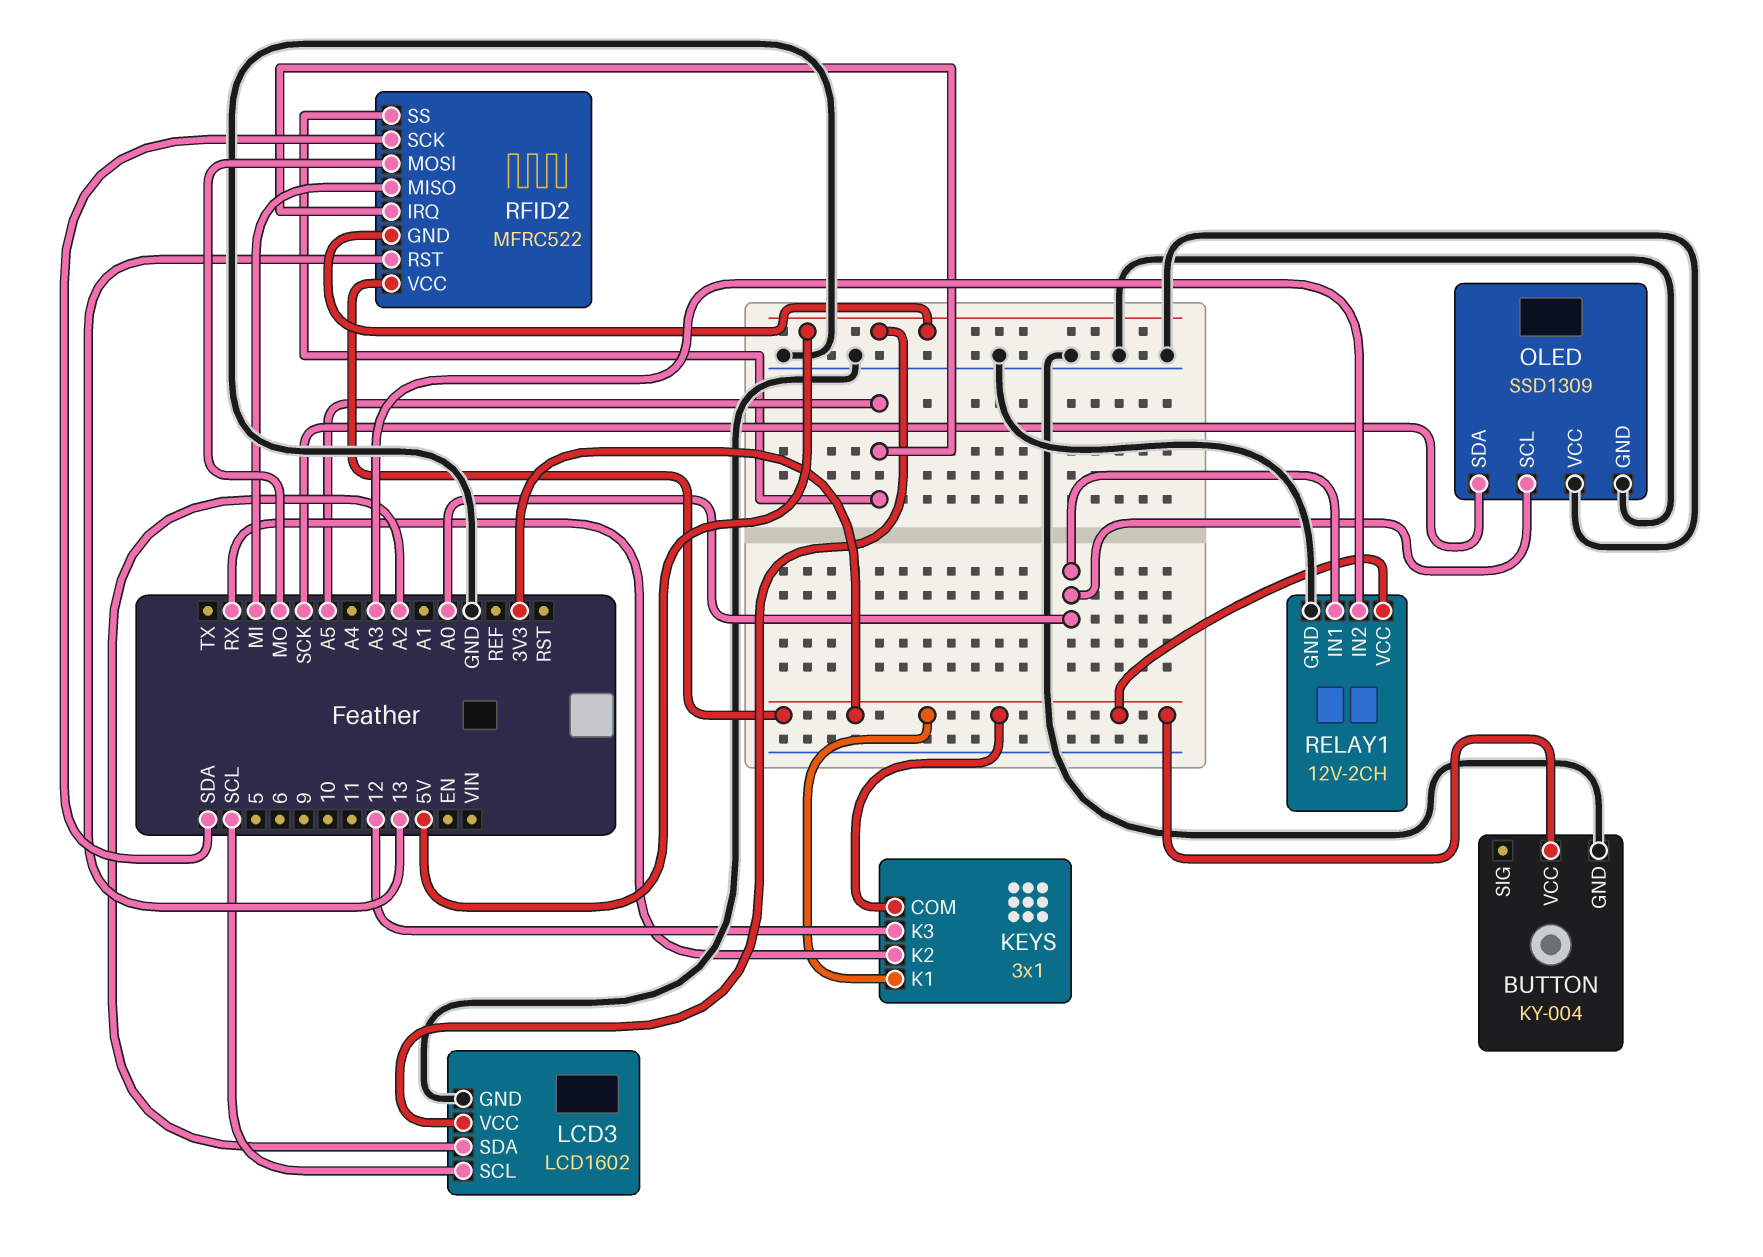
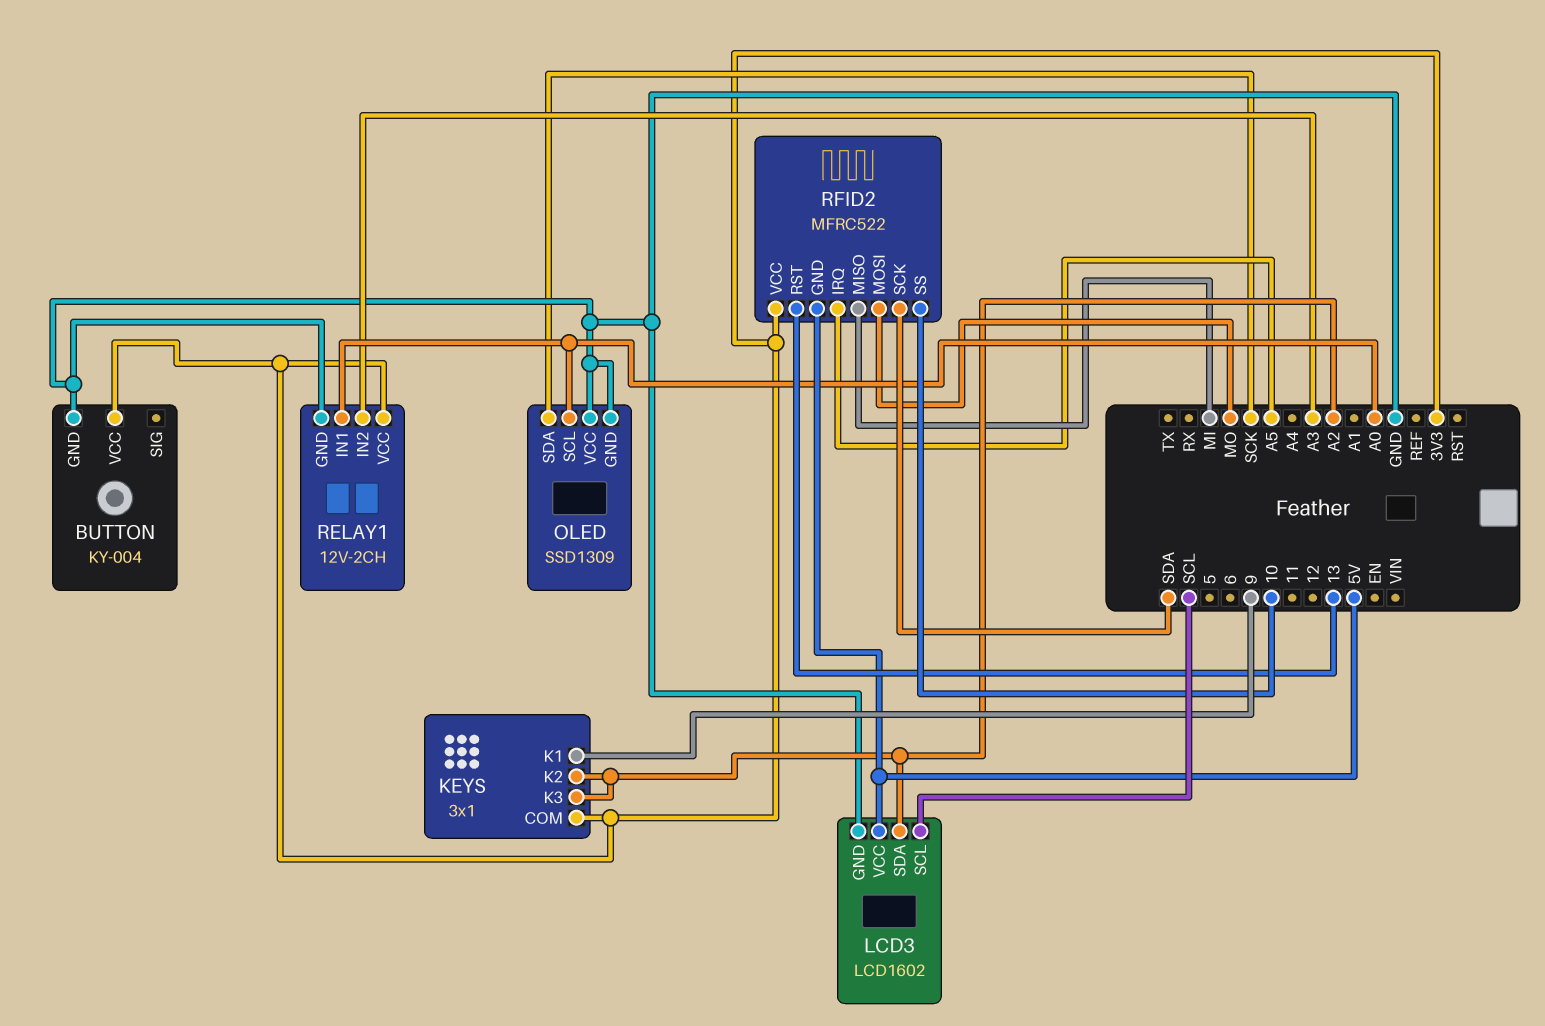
KEYS pin K1: 3V3 -> 9
KEYS pin K2: RX -> A2
KEYS pin K3: 12 -> A2
RFID2 pin SS: A5 -> 10

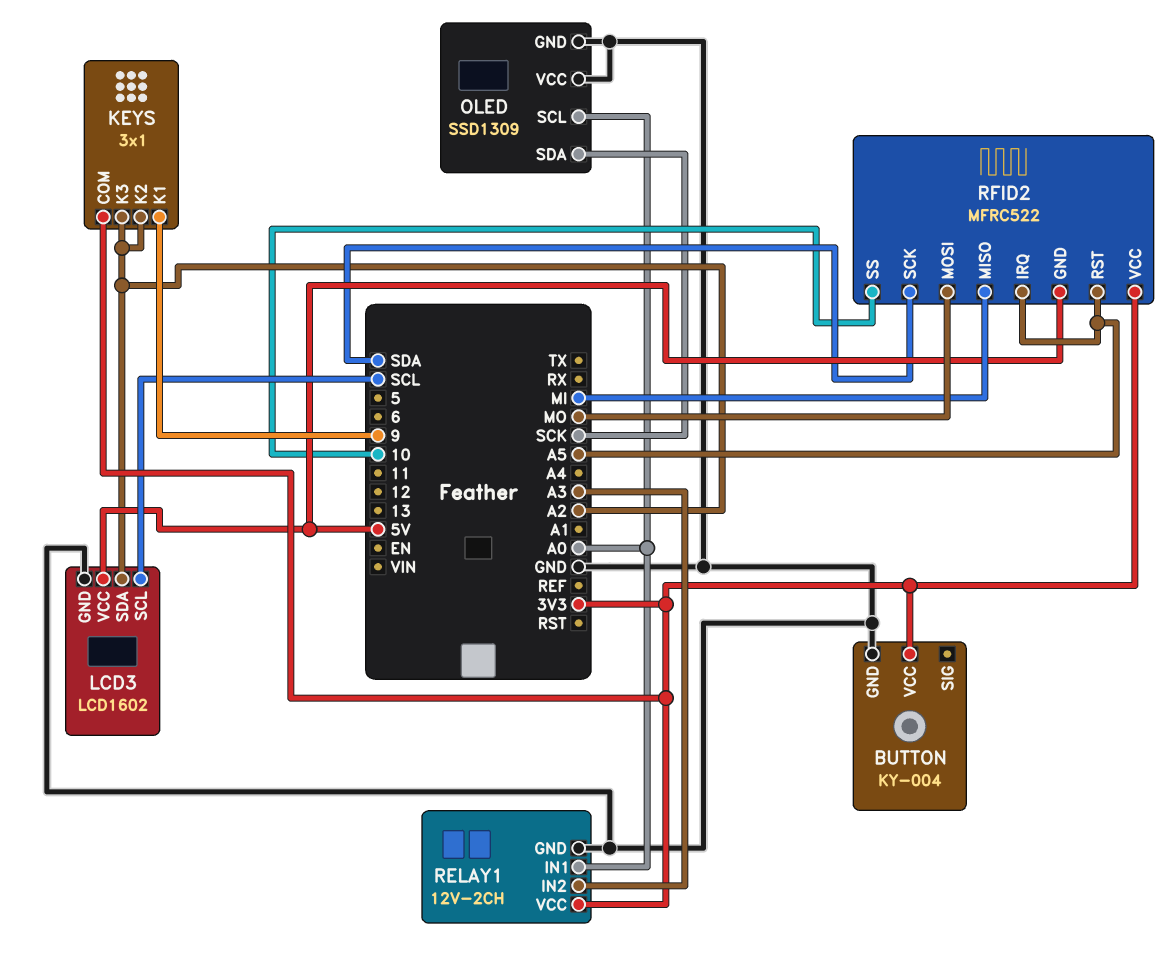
RFID2 pin RST: 13 -> A5

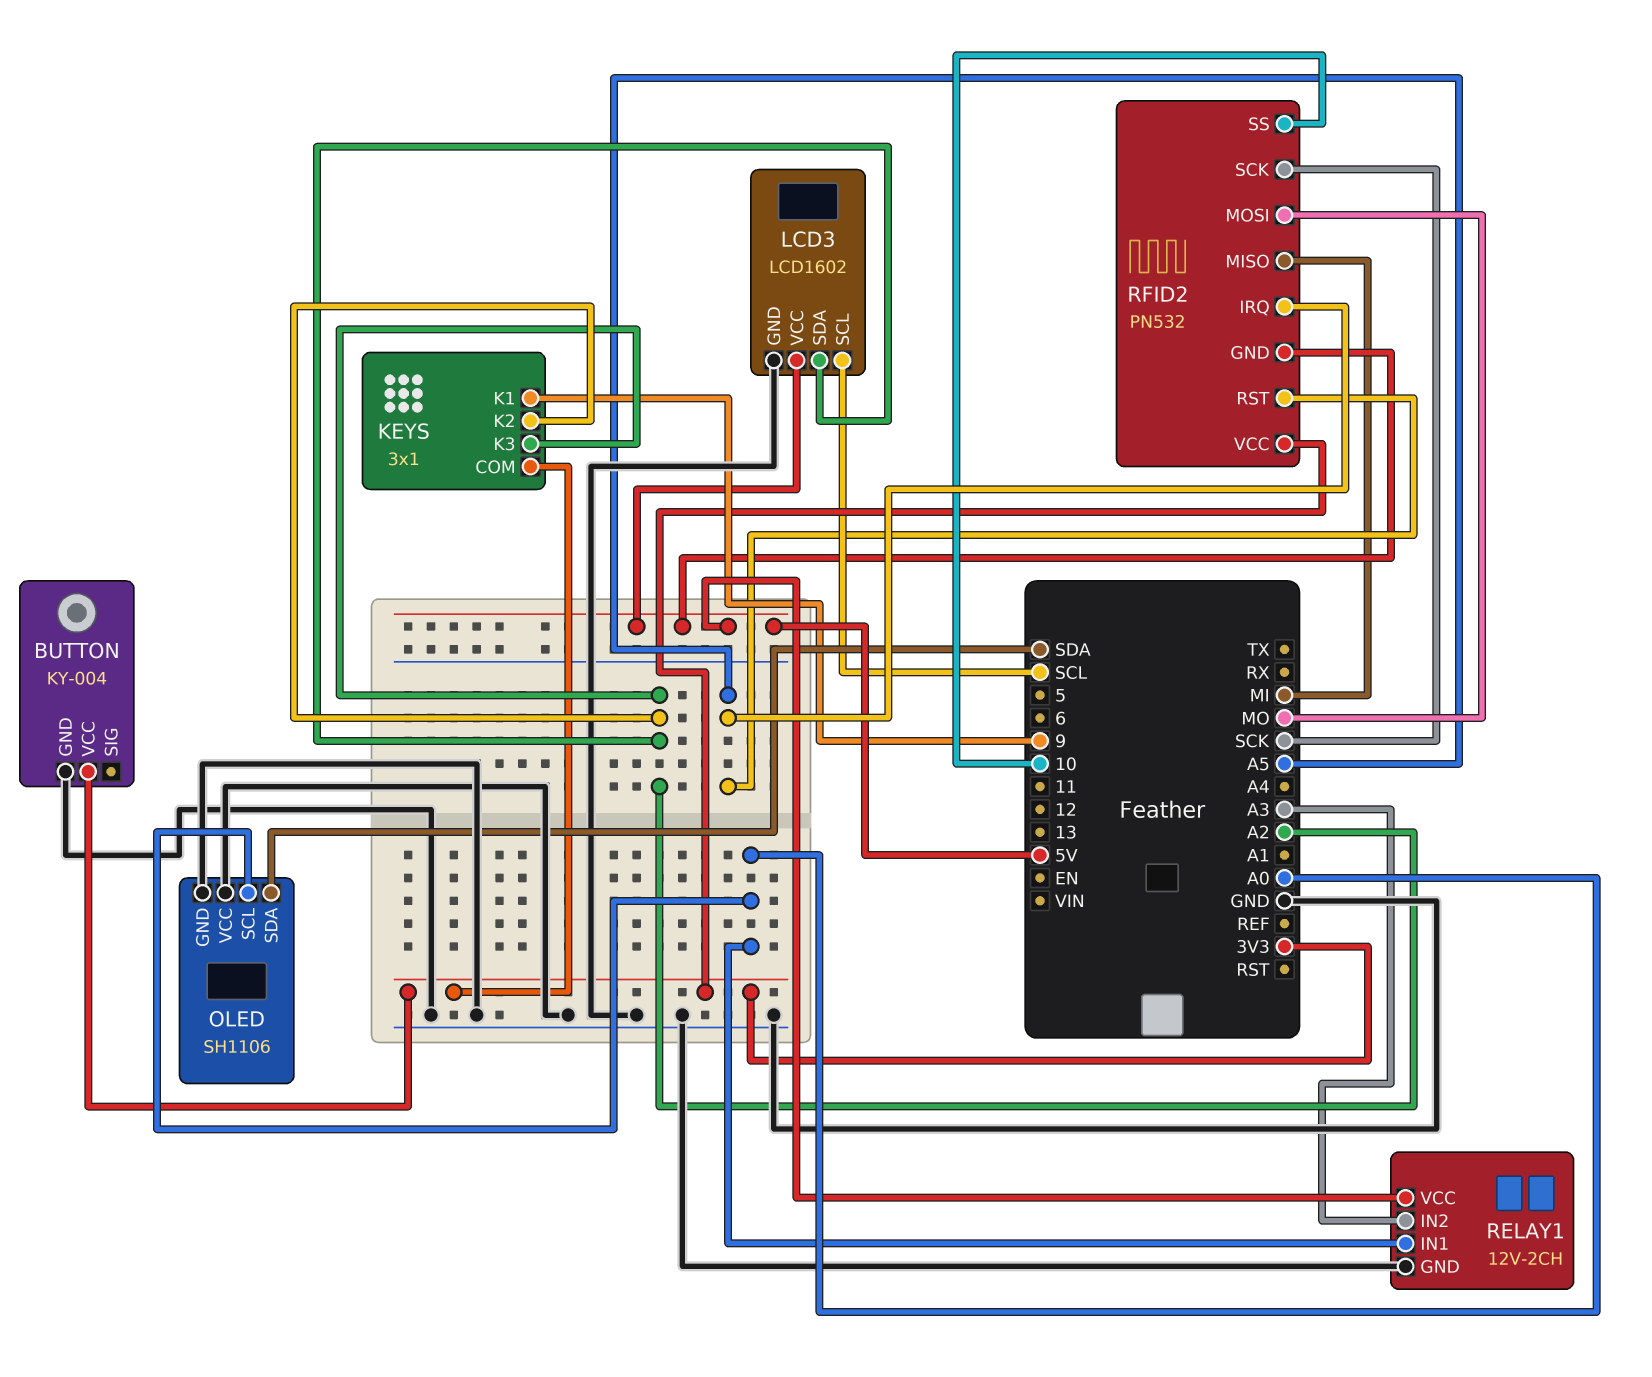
OLED: SSD1309 -> SH1106
OLED pin SDA: SCK -> SDA
RELAY1 pin VCC: 3V3 -> 5V
RFID2: MFRC522 -> PN532
RFID2 pin SCK: SDA -> SCK

